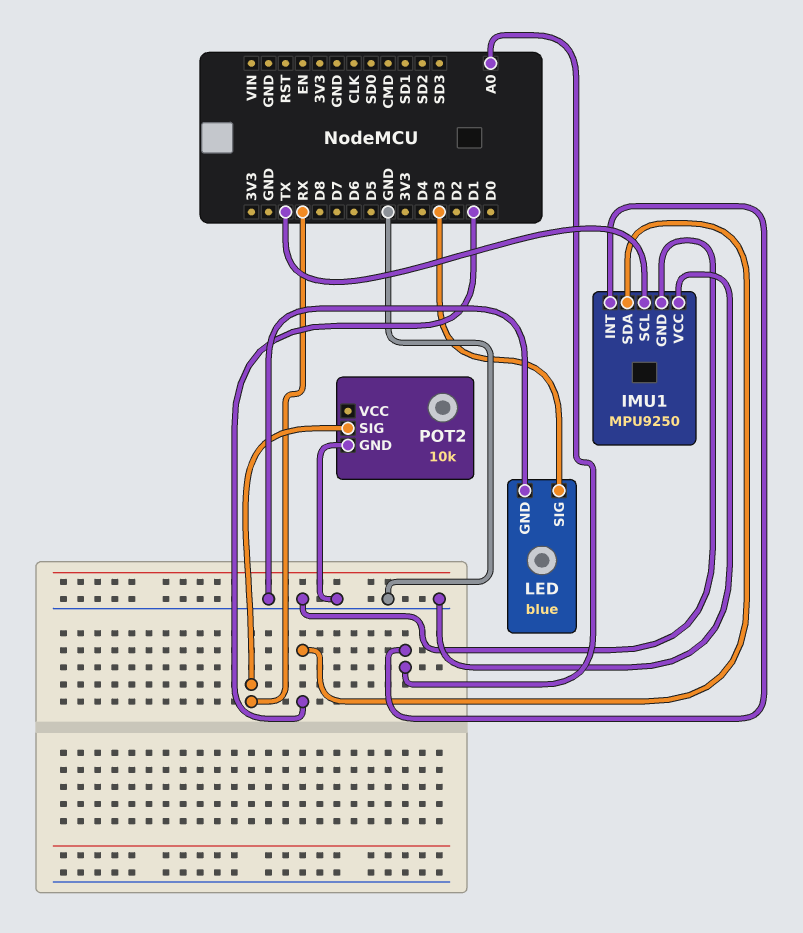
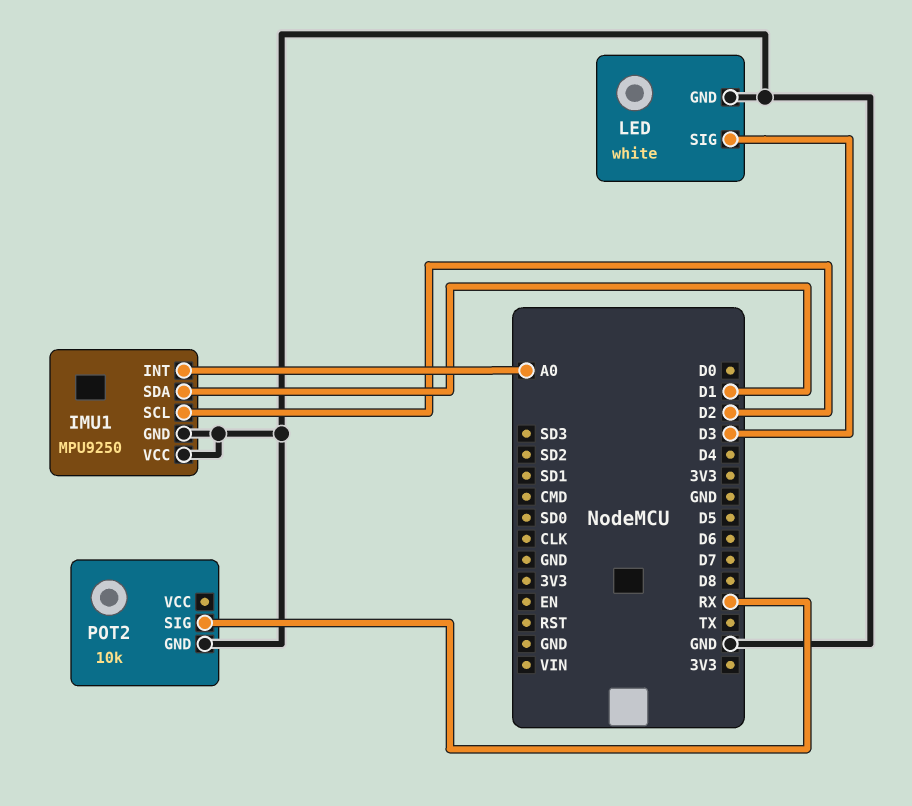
IMU1 pin SCL: TX -> D2
LED: blue -> white

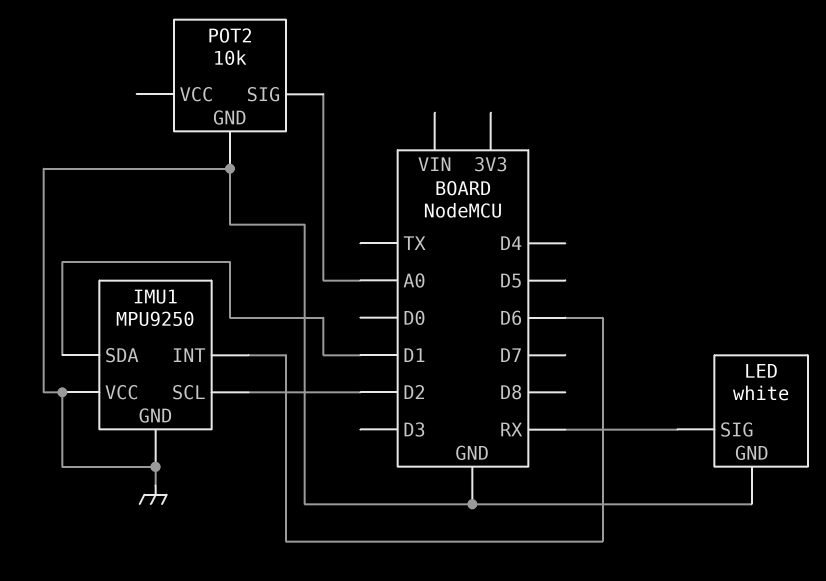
IMU1 pin INT: A0 -> D6
LED pin SIG: D3 -> RX
POT2 pin SIG: RX -> A0

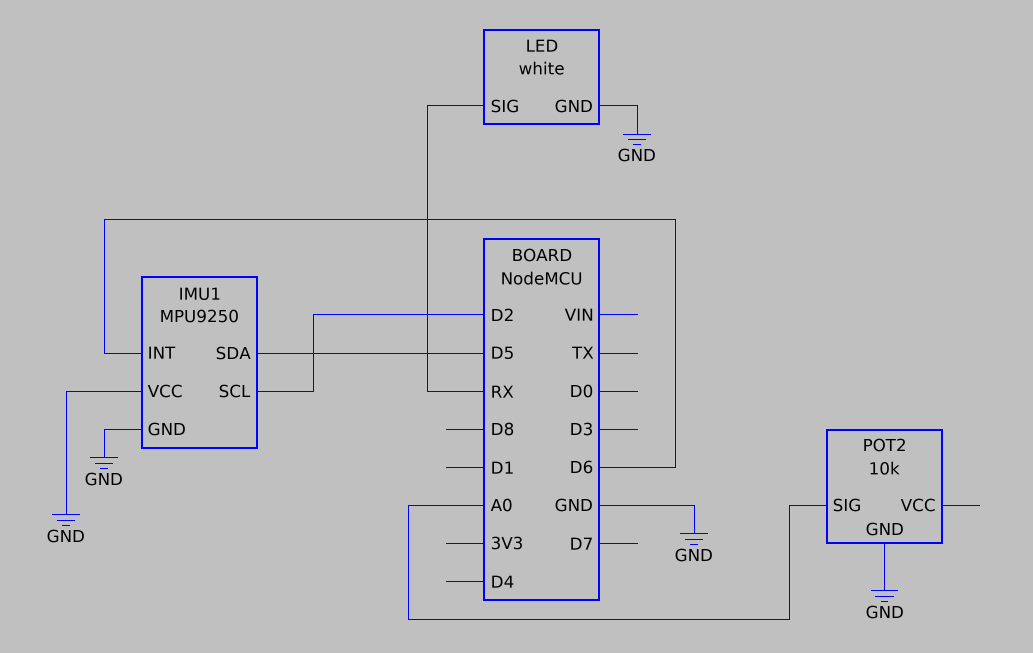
IMU1 pin SDA: D1 -> D5

